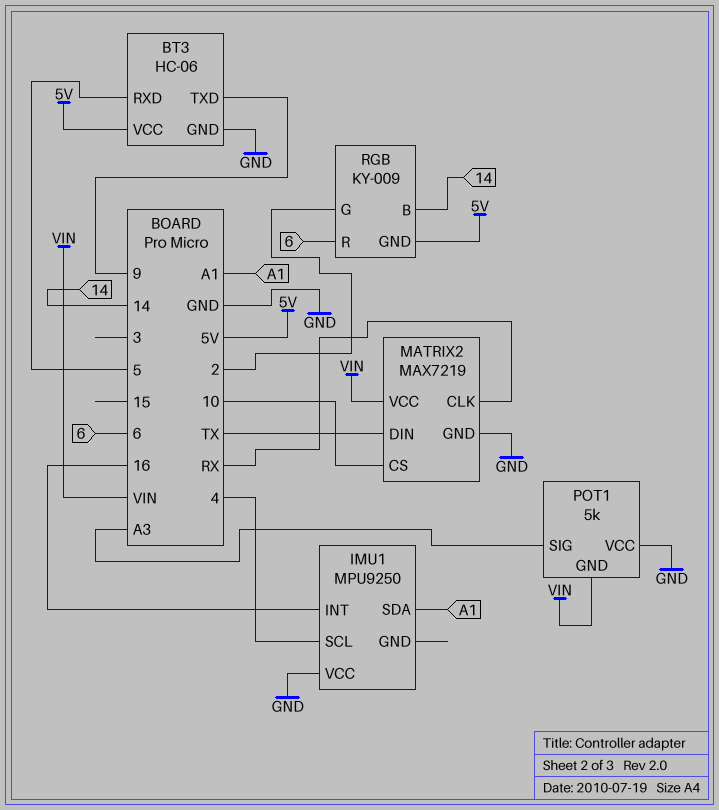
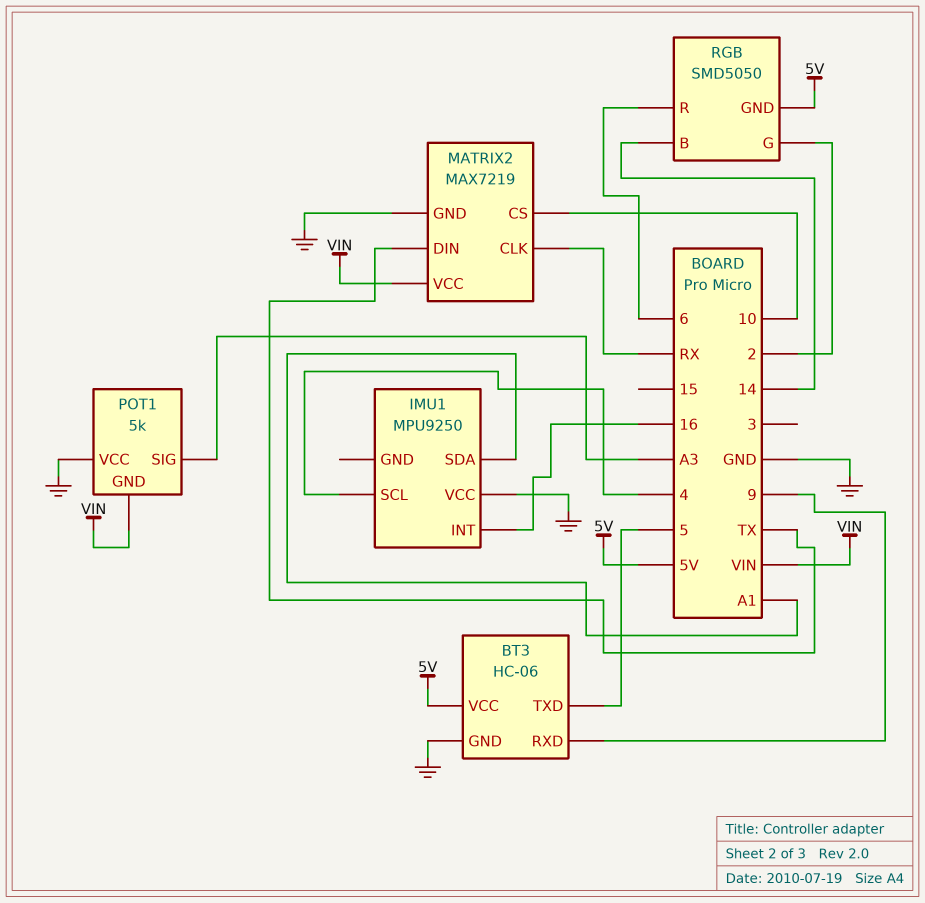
BT3 pin RXD: 5 -> 9
BT3 pin TXD: 9 -> 5
RGB: KY-009 -> SMD5050

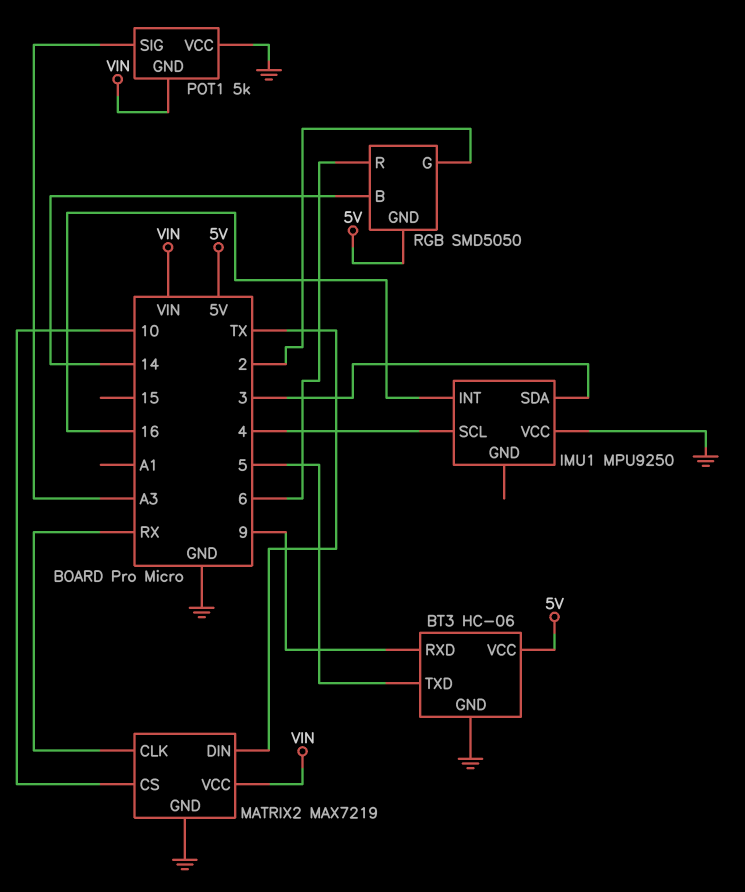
IMU1 pin SDA: A1 -> 3

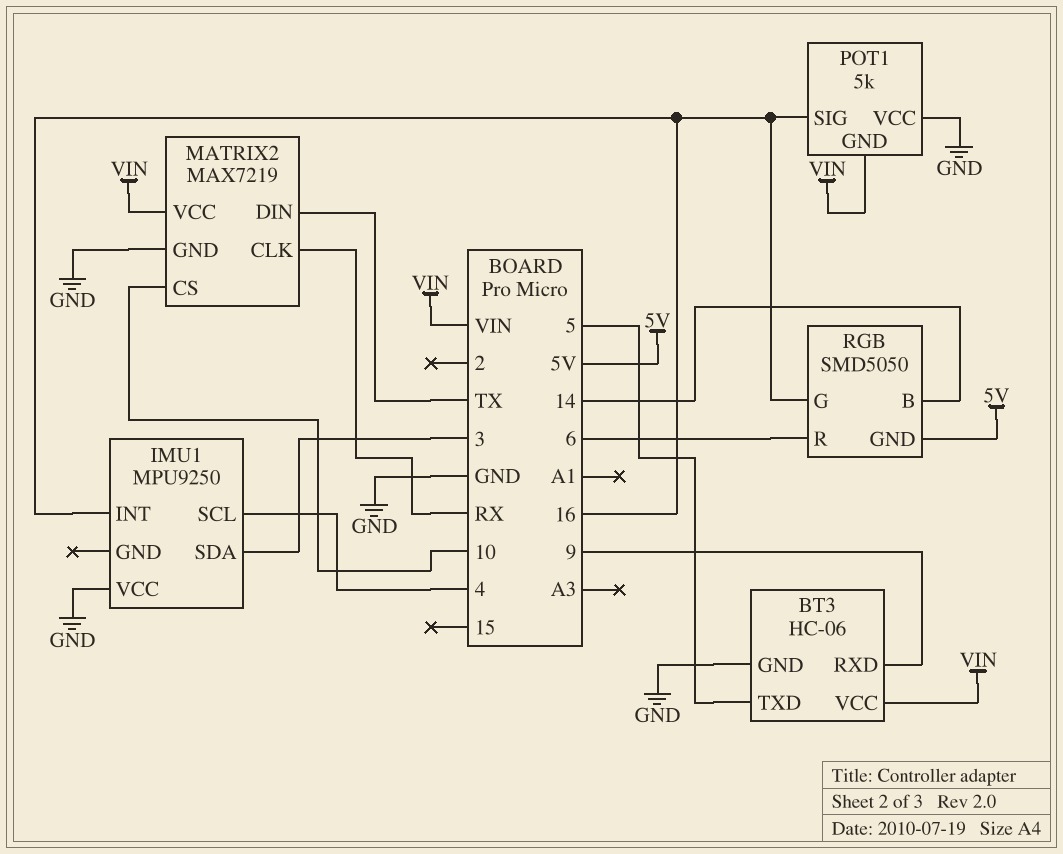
BT3 pin VCC: 5V -> VIN
POT1 pin SIG: A3 -> 16
RGB pin G: 2 -> 16

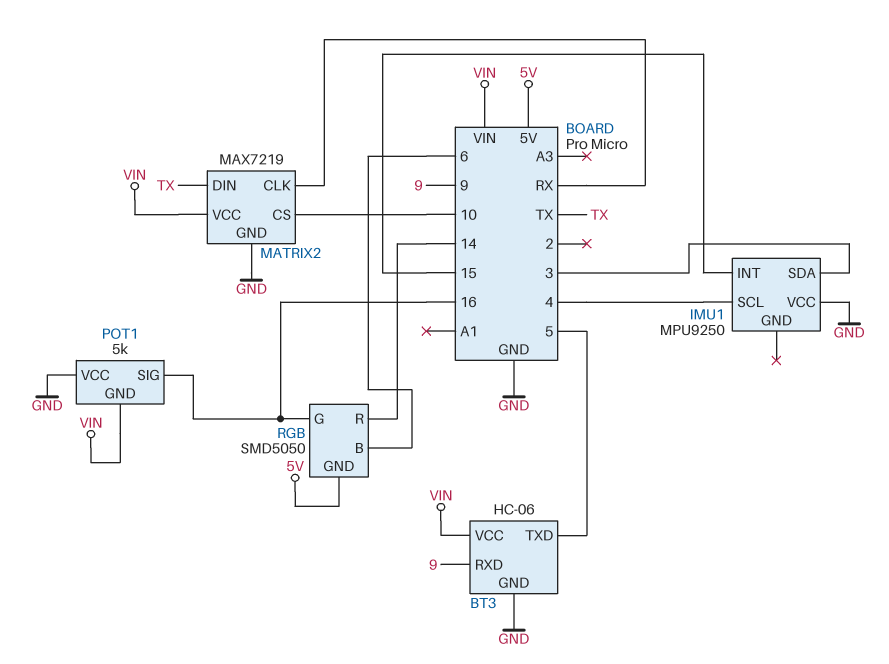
IMU1 pin INT: 16 -> 15
RGB pin B: 14 -> 6
RGB pin R: 6 -> 14

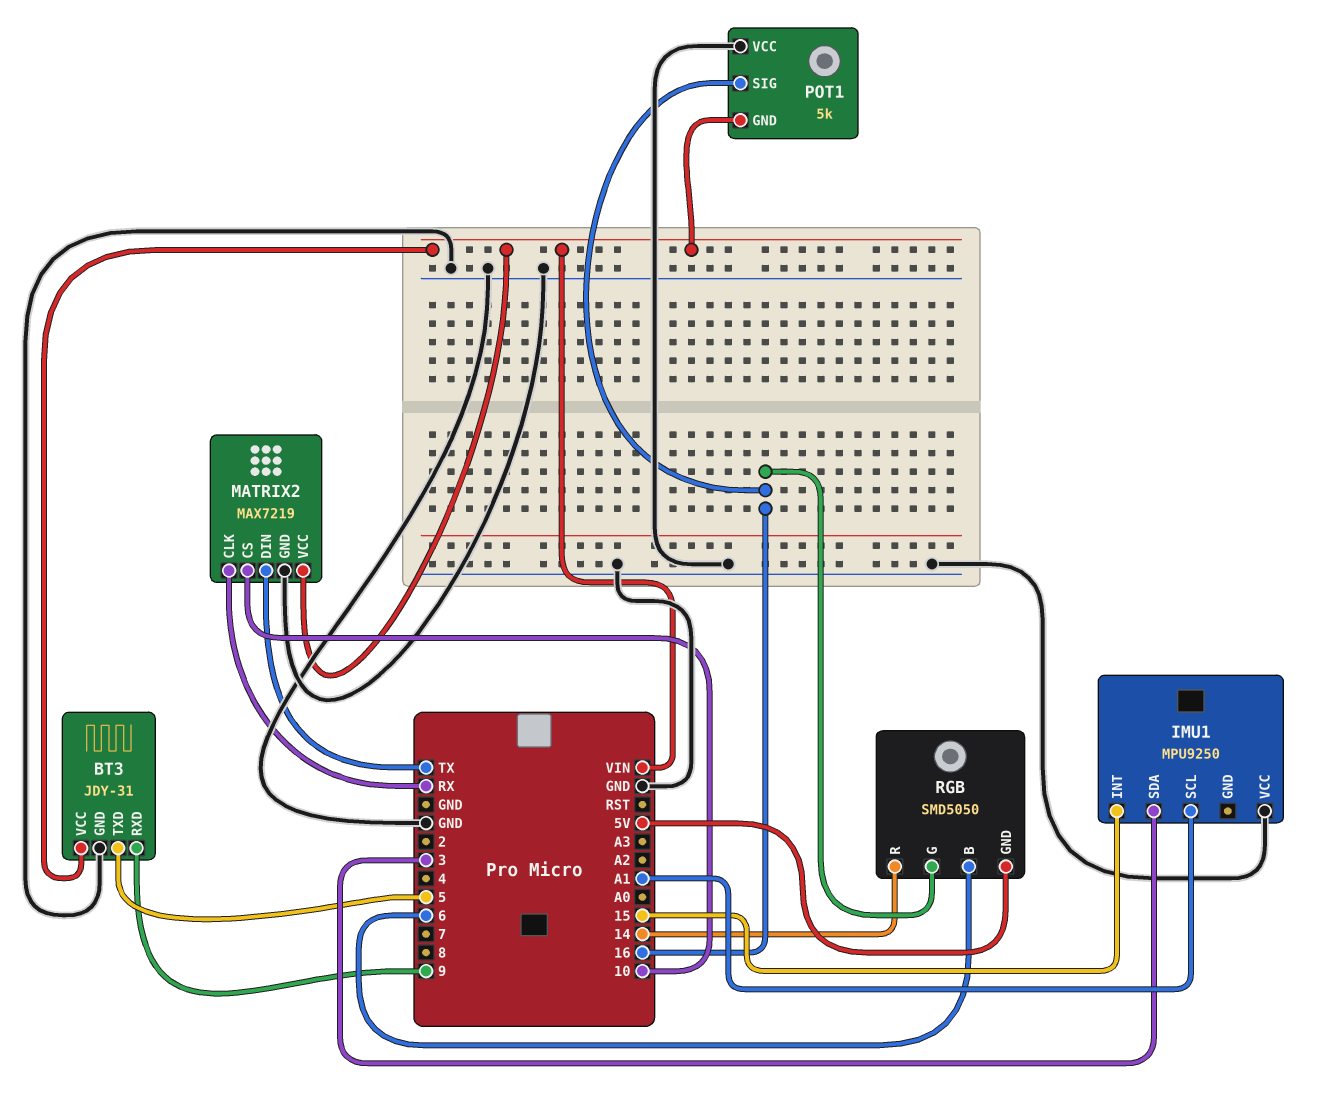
BT3: HC-06 -> JDY-31
IMU1 pin SCL: 4 -> A1

